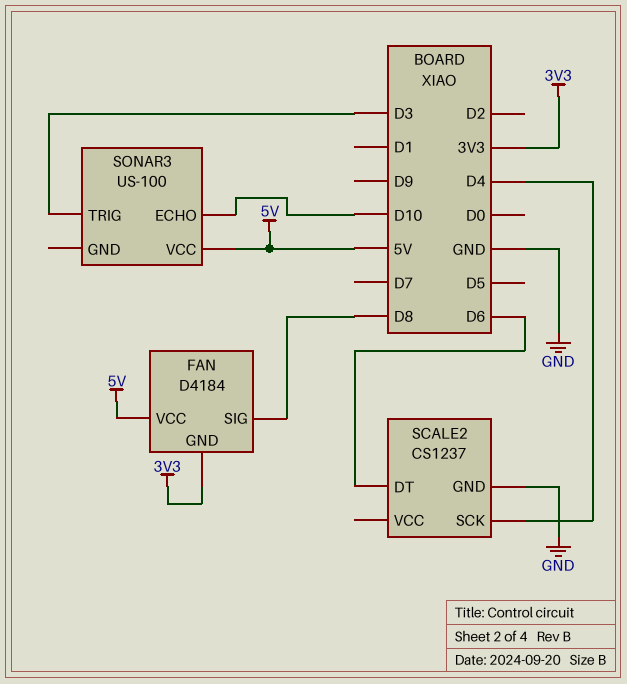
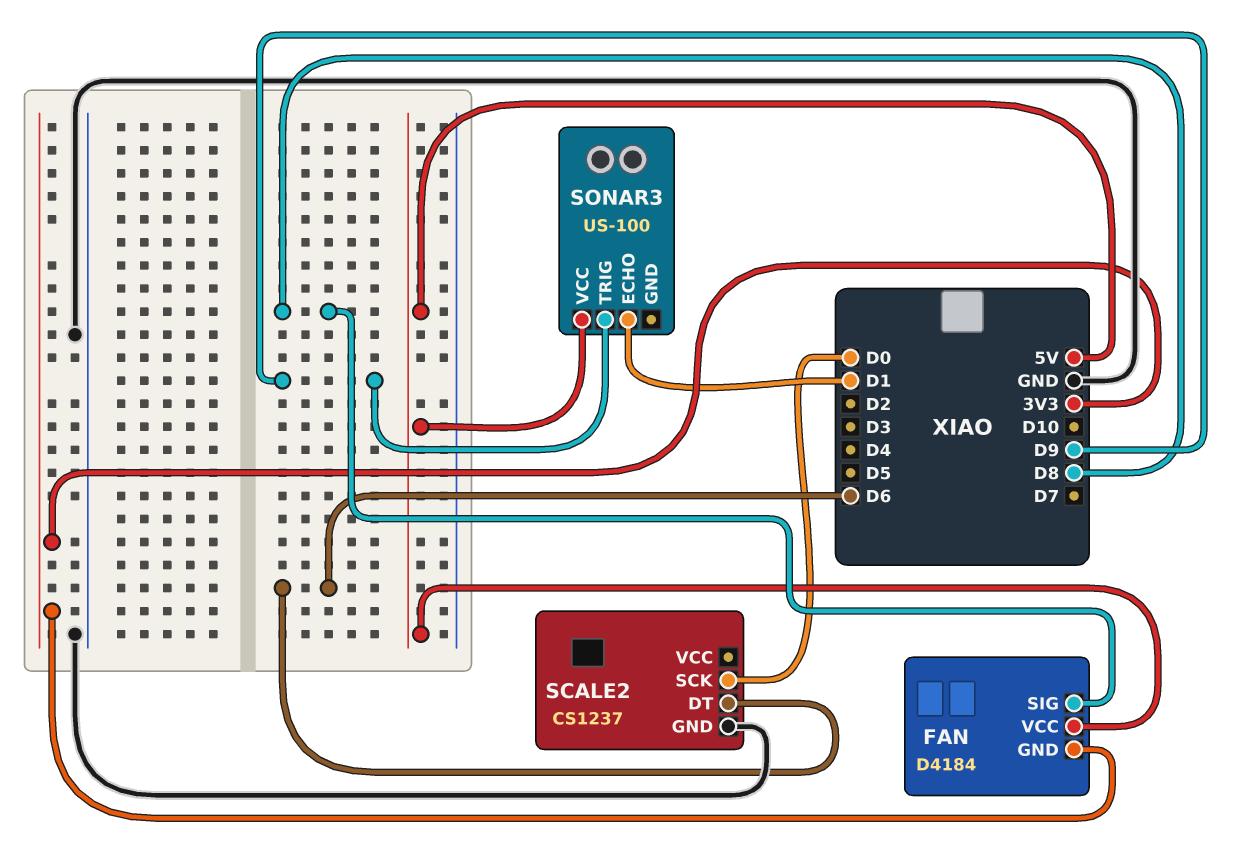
SCALE2 pin SCK: D4 -> D0
SONAR3 pin ECHO: D10 -> D1
SONAR3 pin TRIG: D3 -> D9

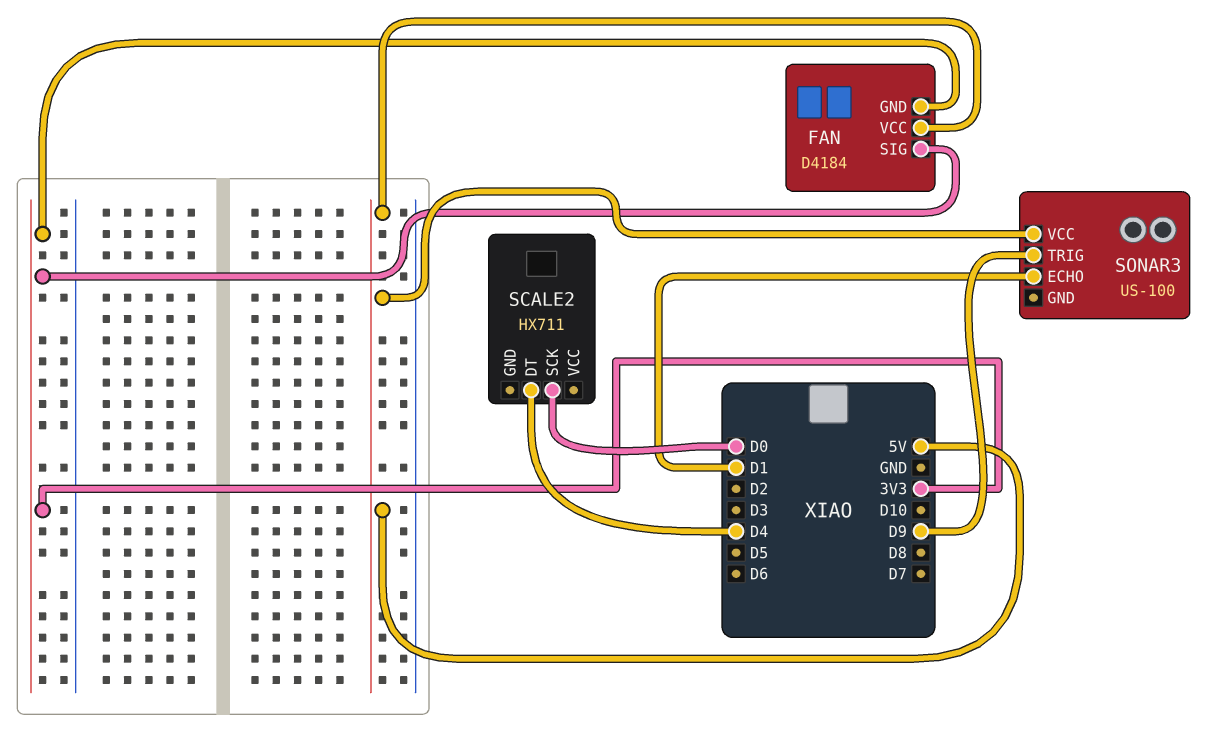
FAN pin SIG: D8 -> 3V3
SCALE2: CS1237 -> HX711
SCALE2 pin DT: D6 -> D4
SCALE2 pin GND: GND -> none

